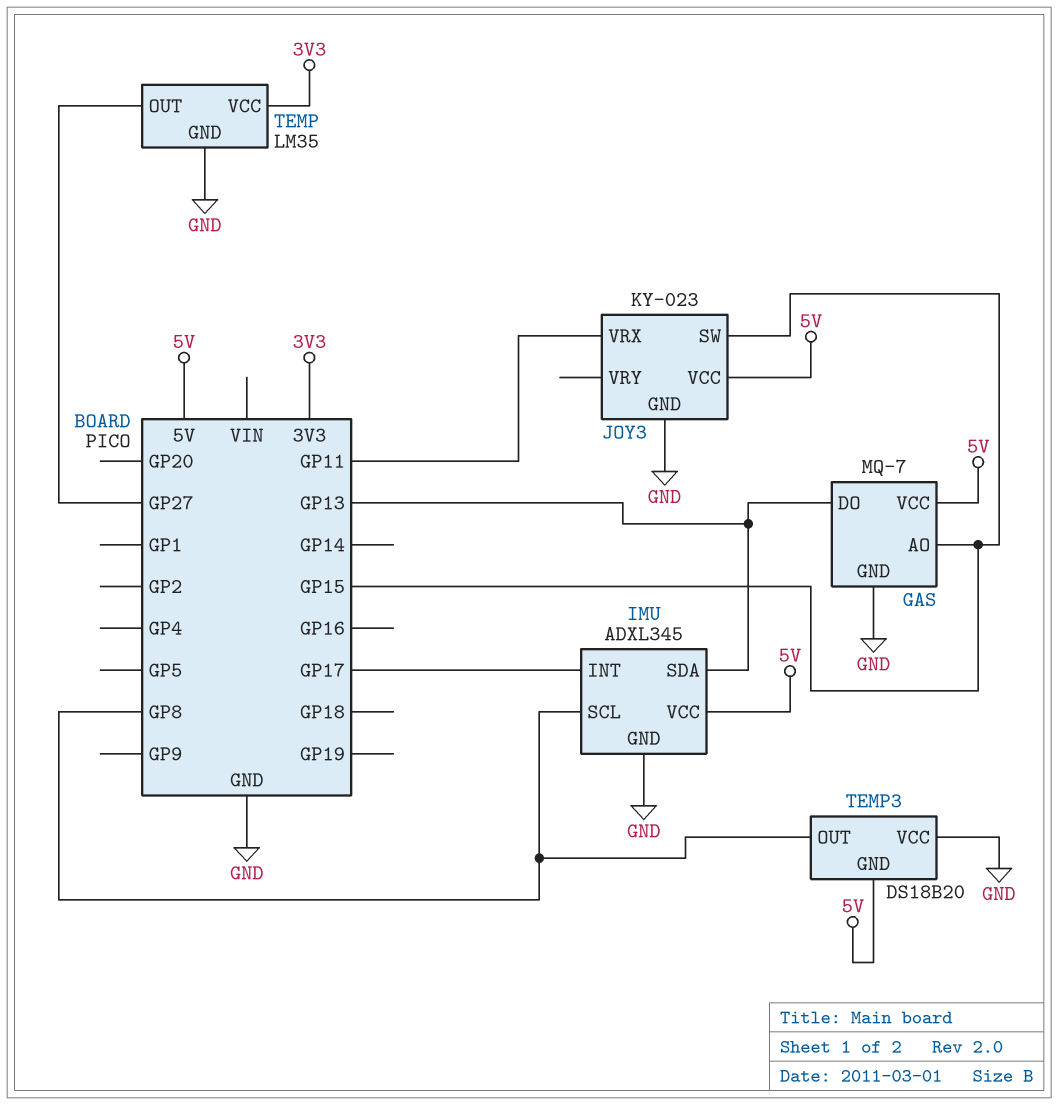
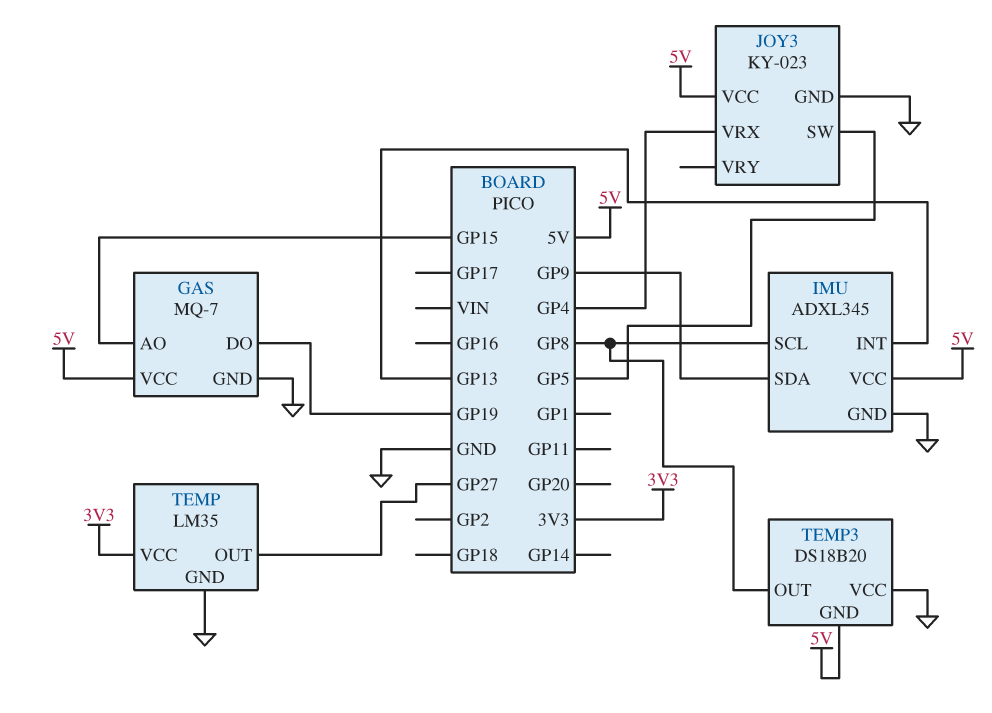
GAS pin DO: GP13 -> GP19
IMU pin INT: GP17 -> GP13
IMU pin SDA: GP13 -> GP9
JOY3 pin SW: GP15 -> GP5
JOY3 pin VRX: GP11 -> GP4

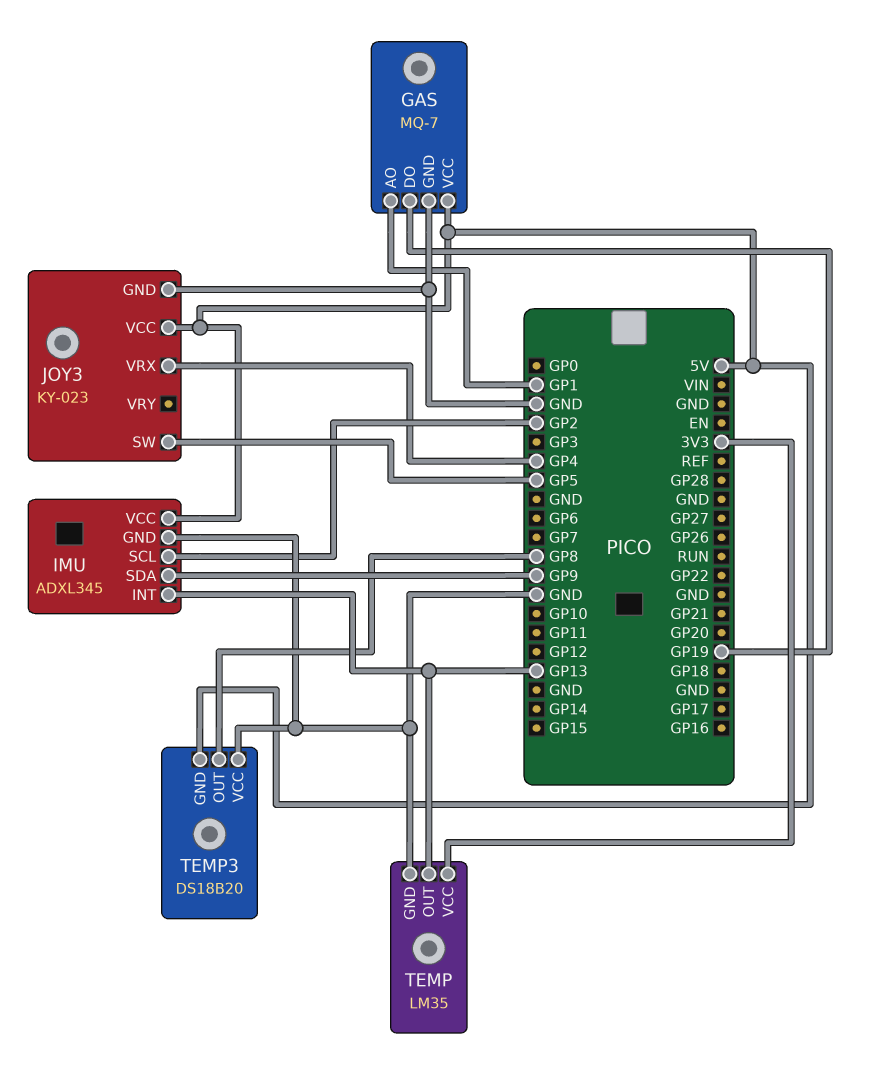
GAS pin AO: GP15 -> GP1
IMU pin SCL: GP8 -> GP2
TEMP pin OUT: GP27 -> GP13

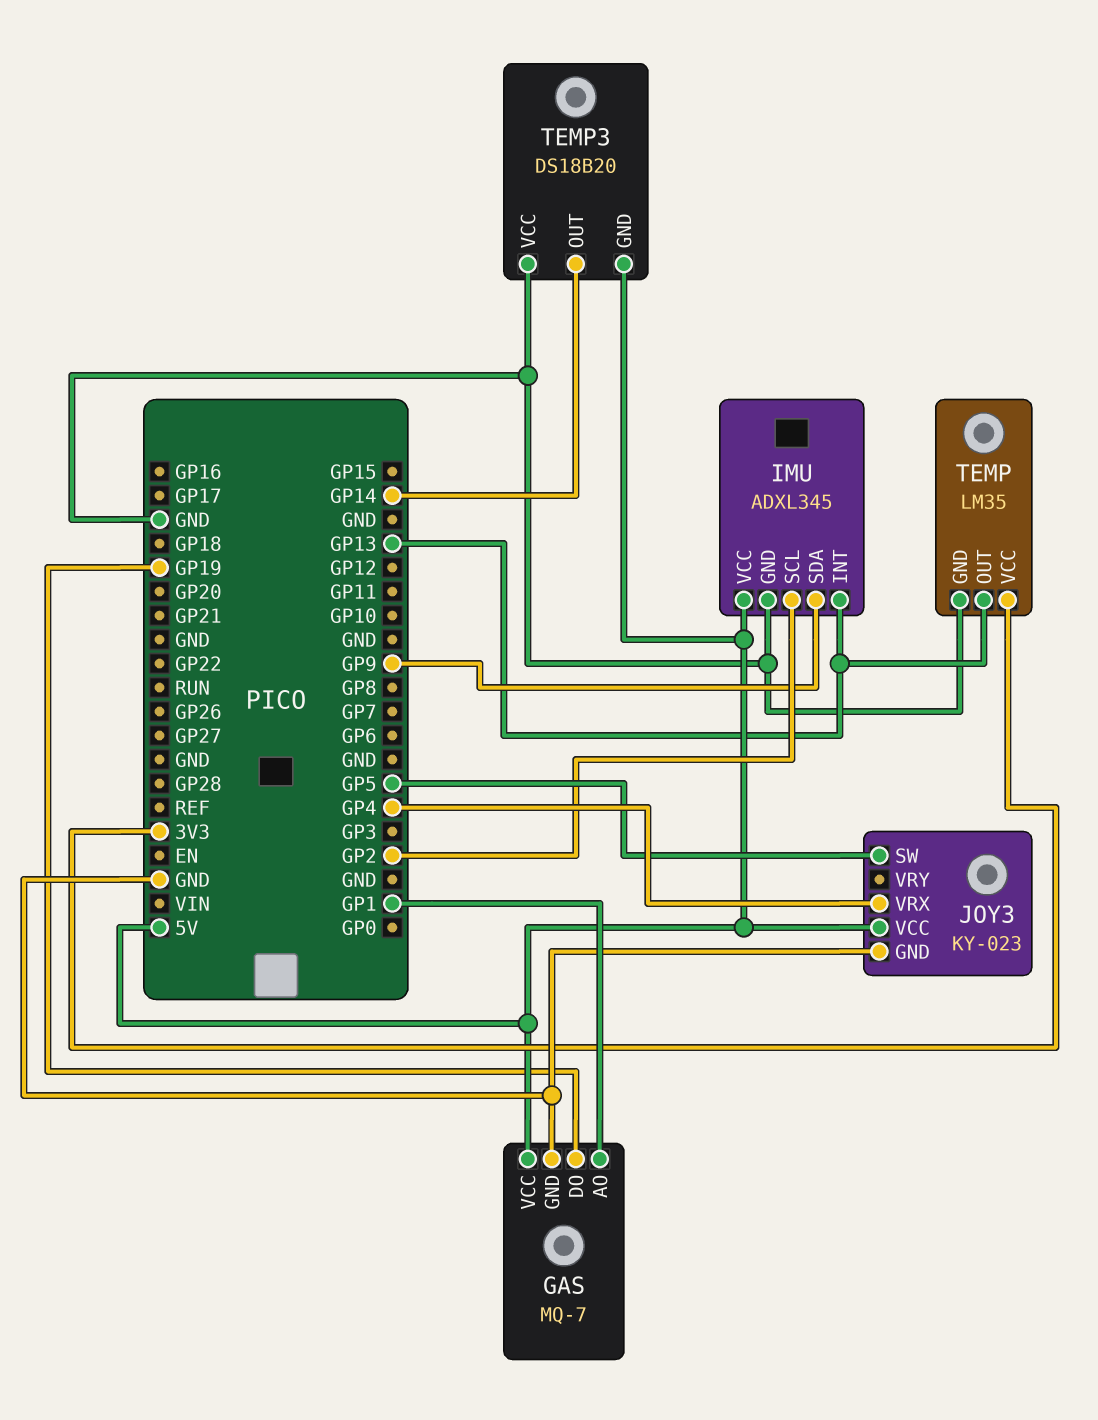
TEMP3 pin OUT: GP8 -> GP14

